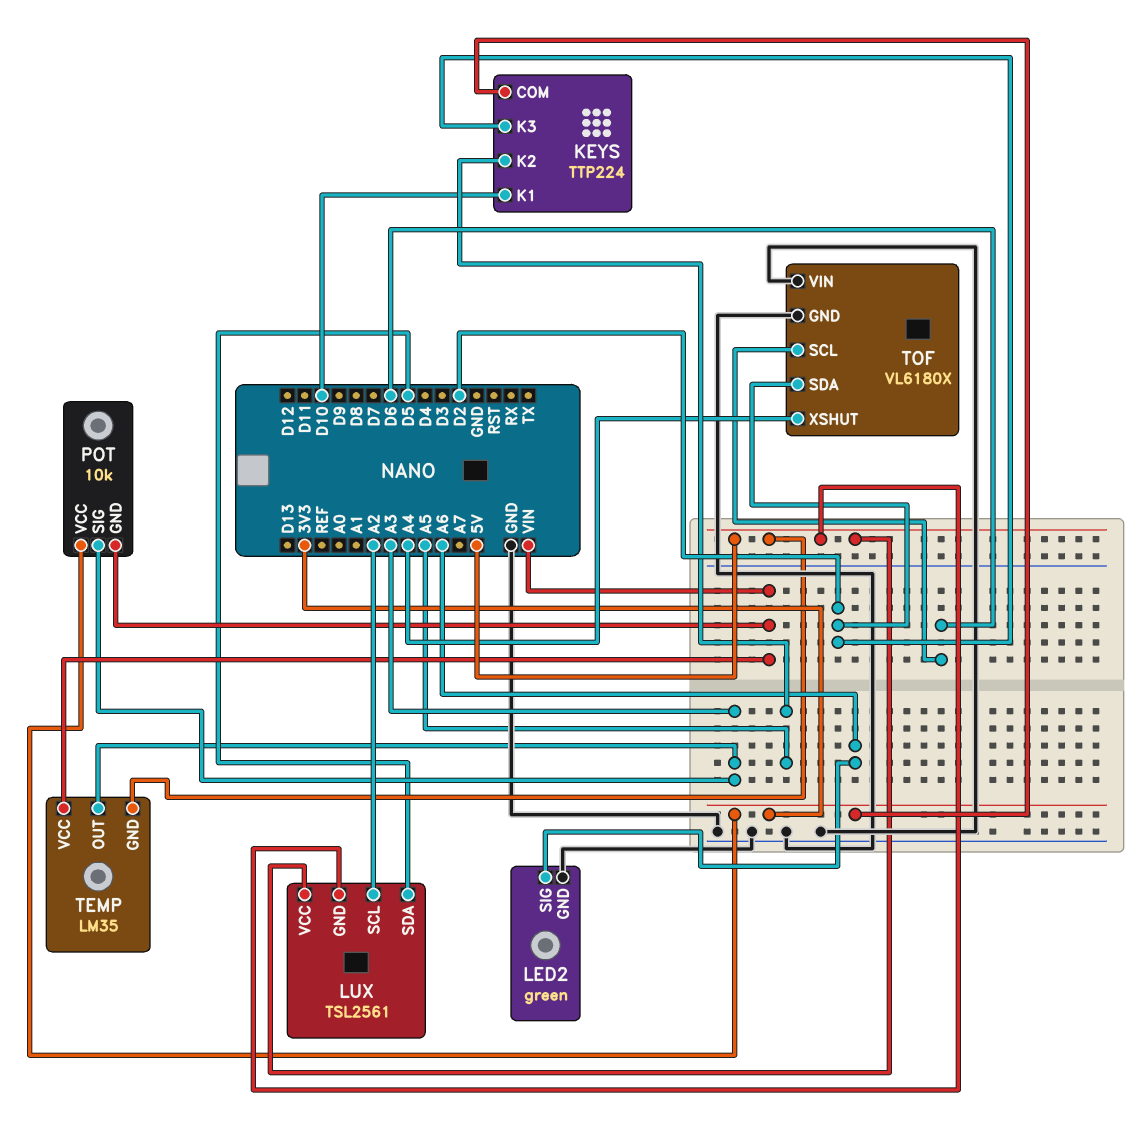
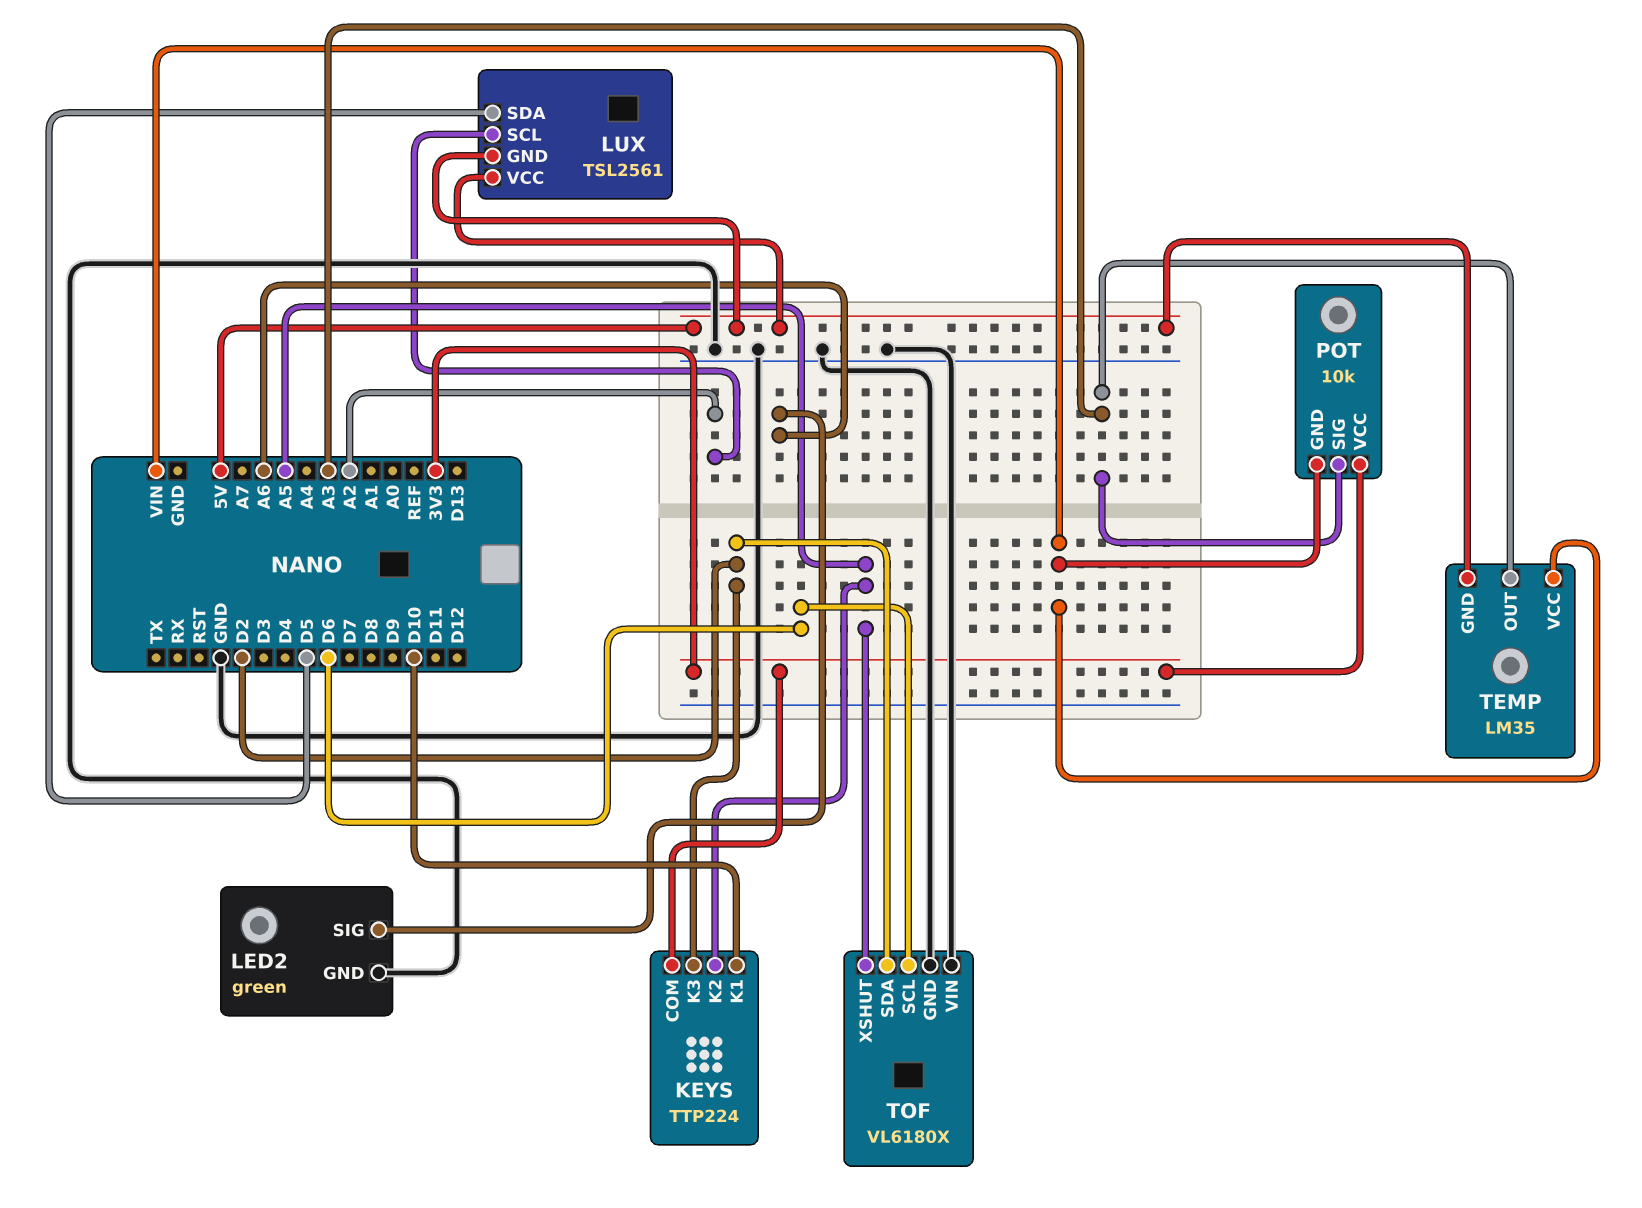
TOF pin XSHUT: A4 -> A5

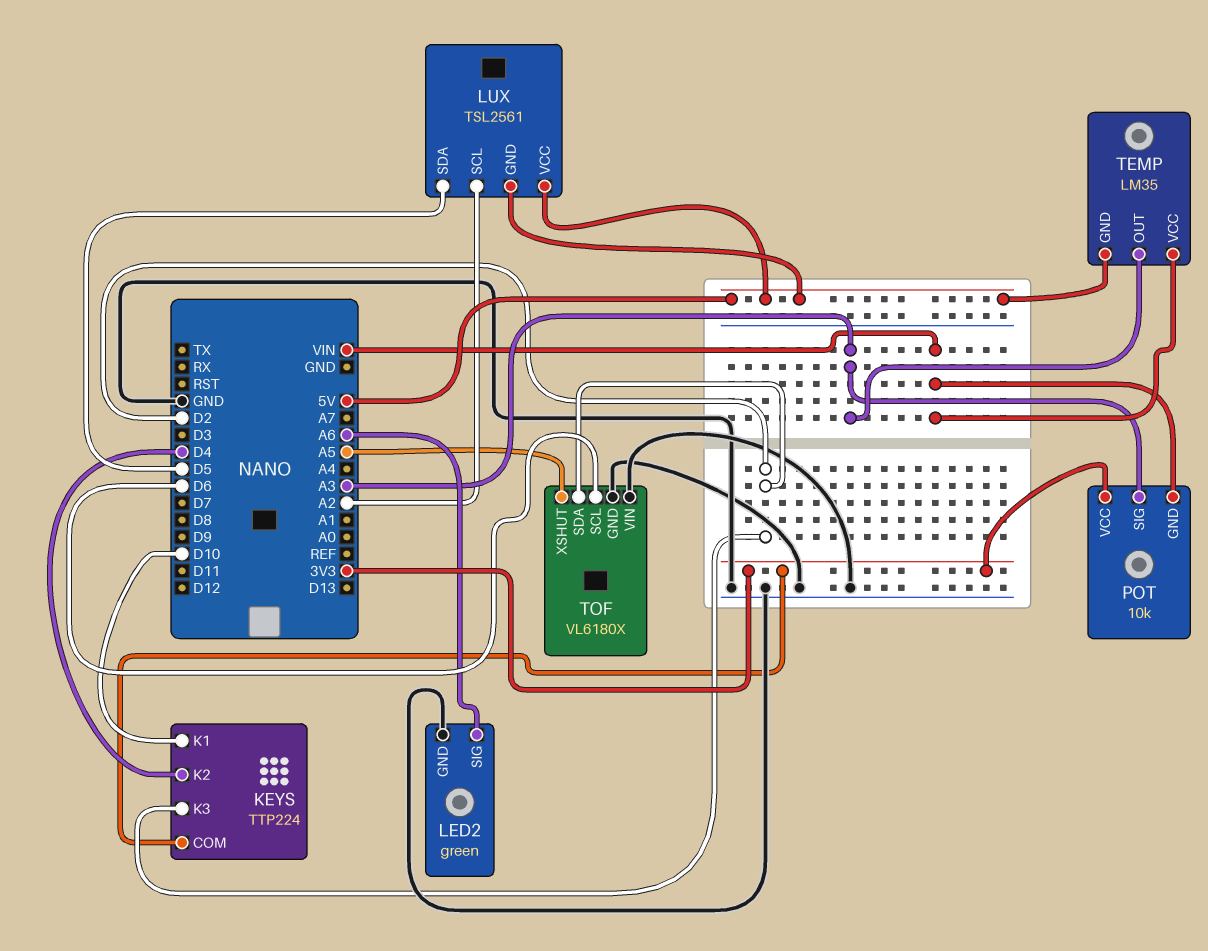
KEYS pin K2: A5 -> D4

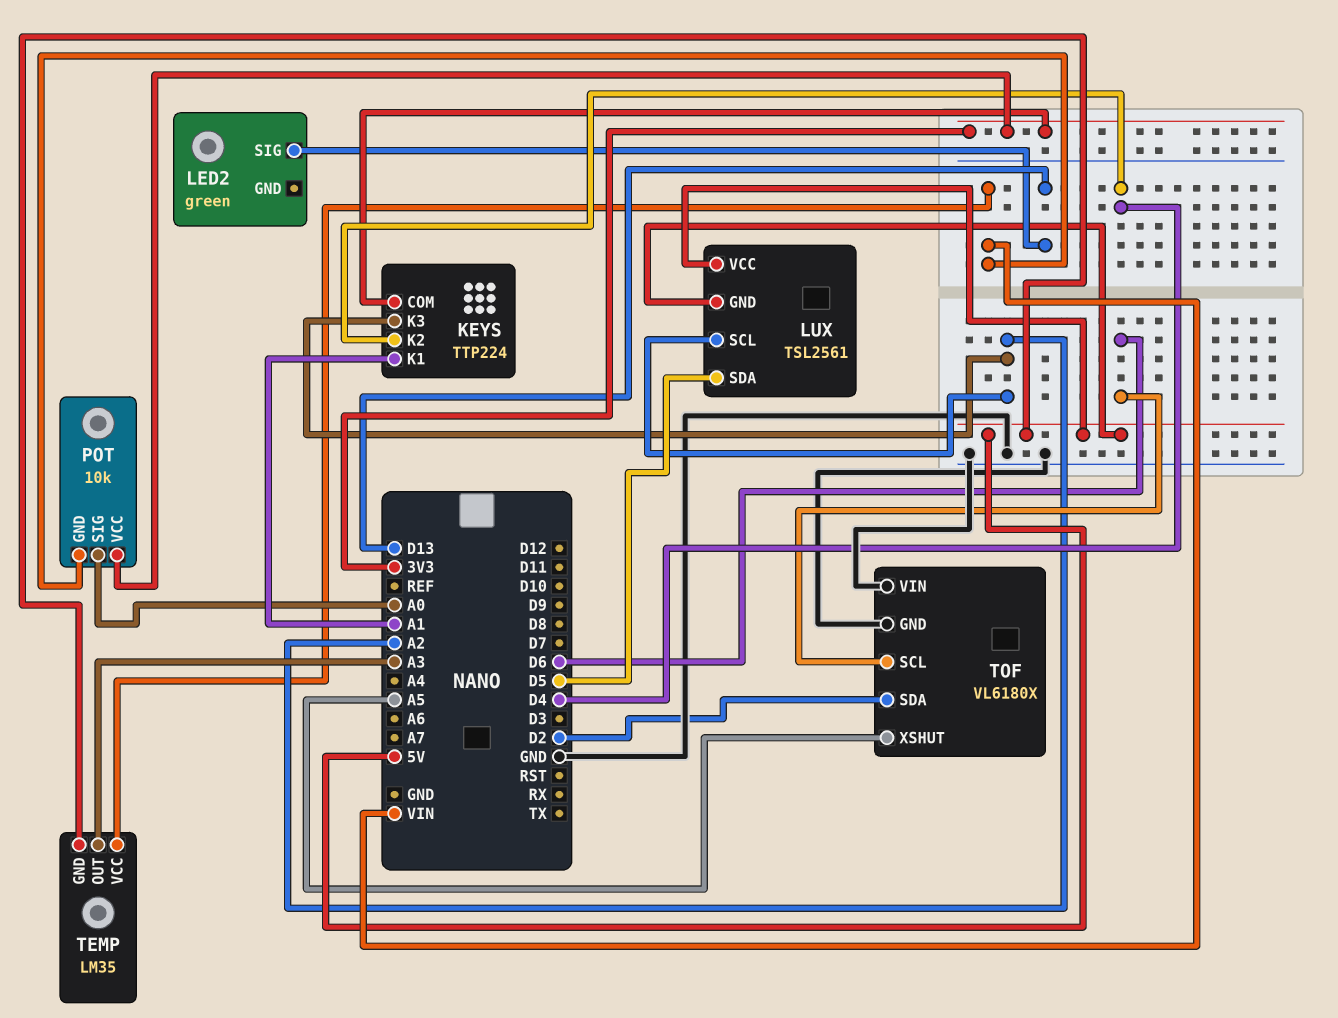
KEYS pin K1: D10 -> A1
KEYS pin K3: D2 -> A2
LED2 pin GND: GND -> none
LED2 pin SIG: A6 -> D13
POT pin SIG: A3 -> A0

